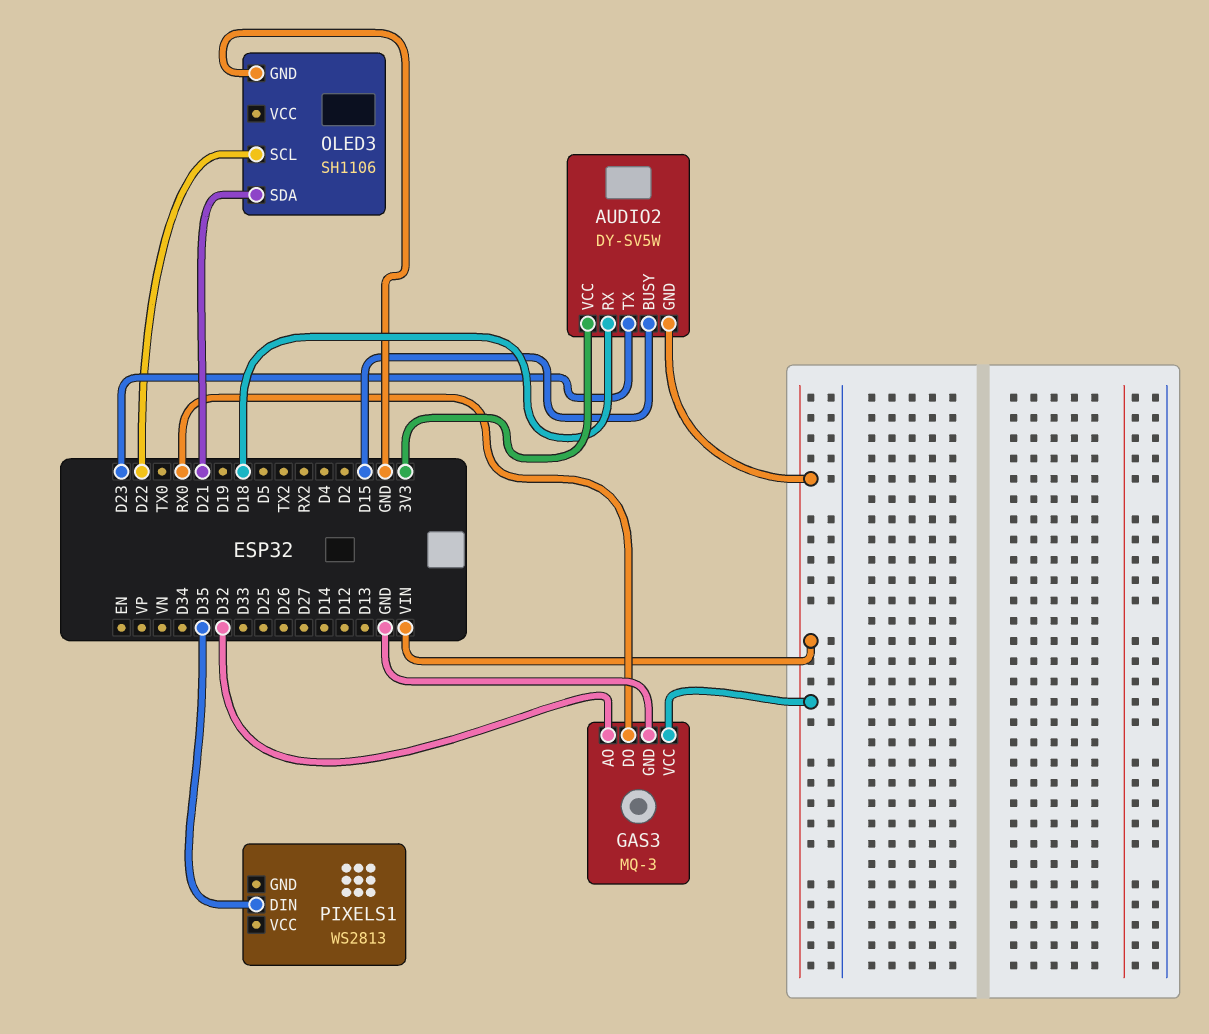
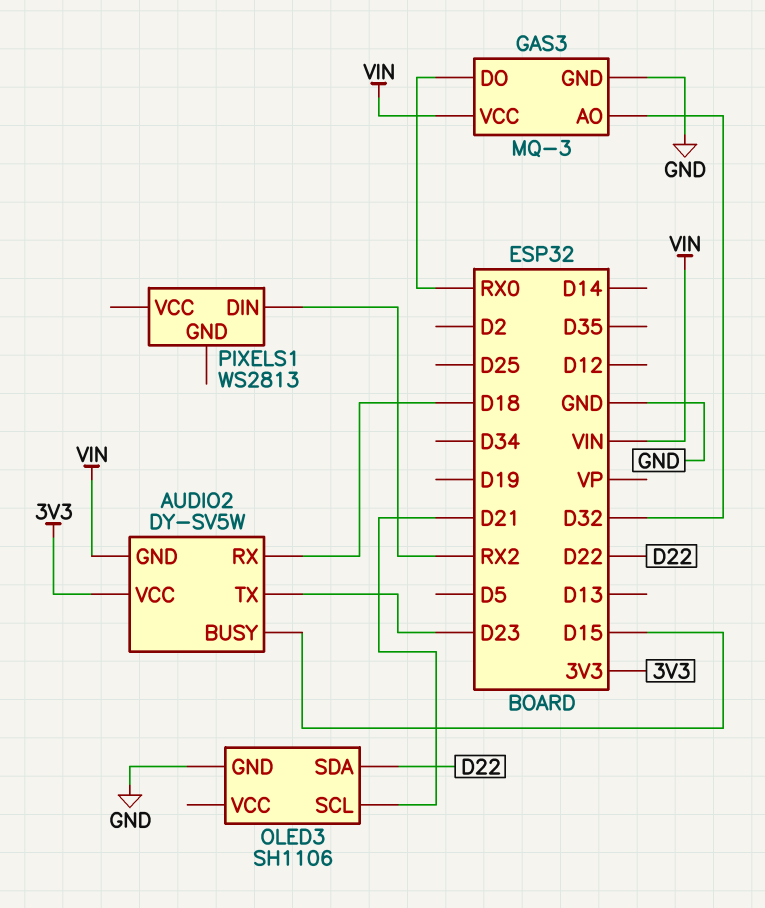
OLED3 pin SCL: D22 -> D21
OLED3 pin SDA: D21 -> D22
PIXELS1 pin DIN: D35 -> RX2

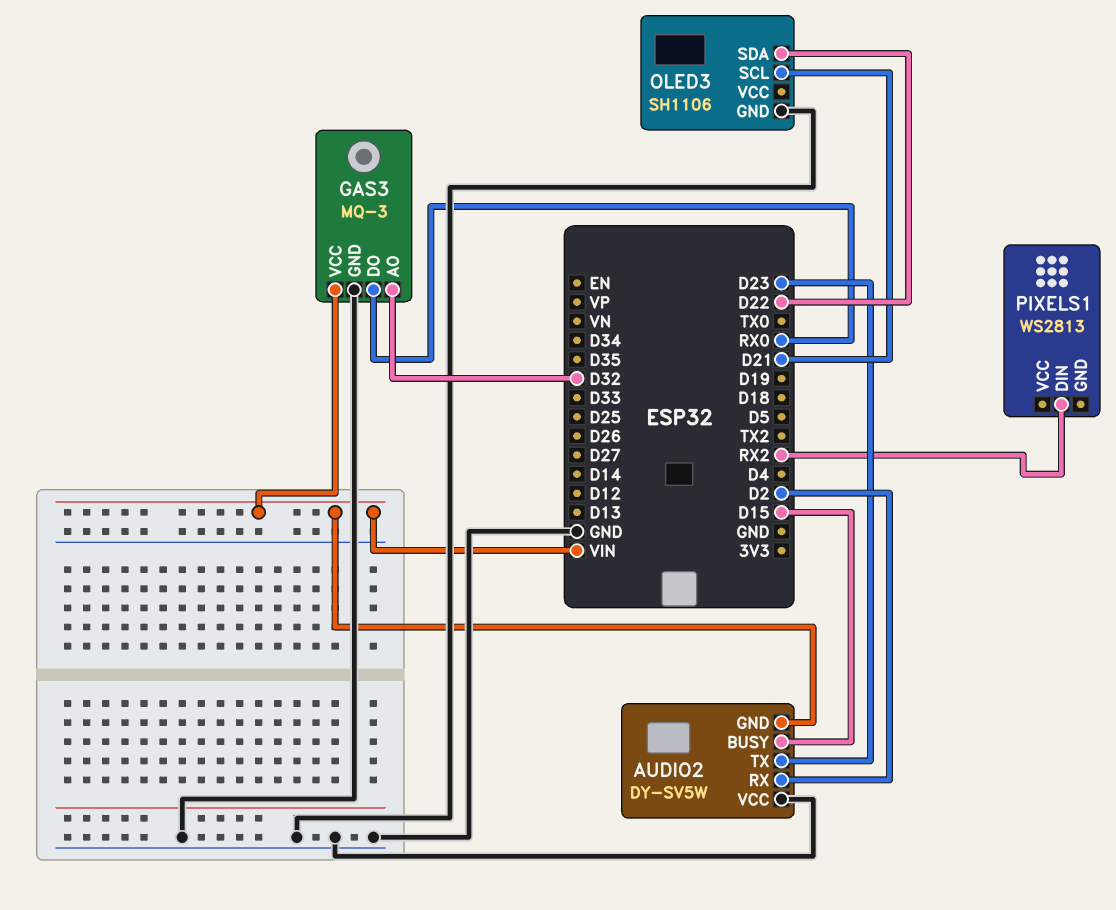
AUDIO2 pin RX: D18 -> D2
AUDIO2 pin VCC: 3V3 -> GND

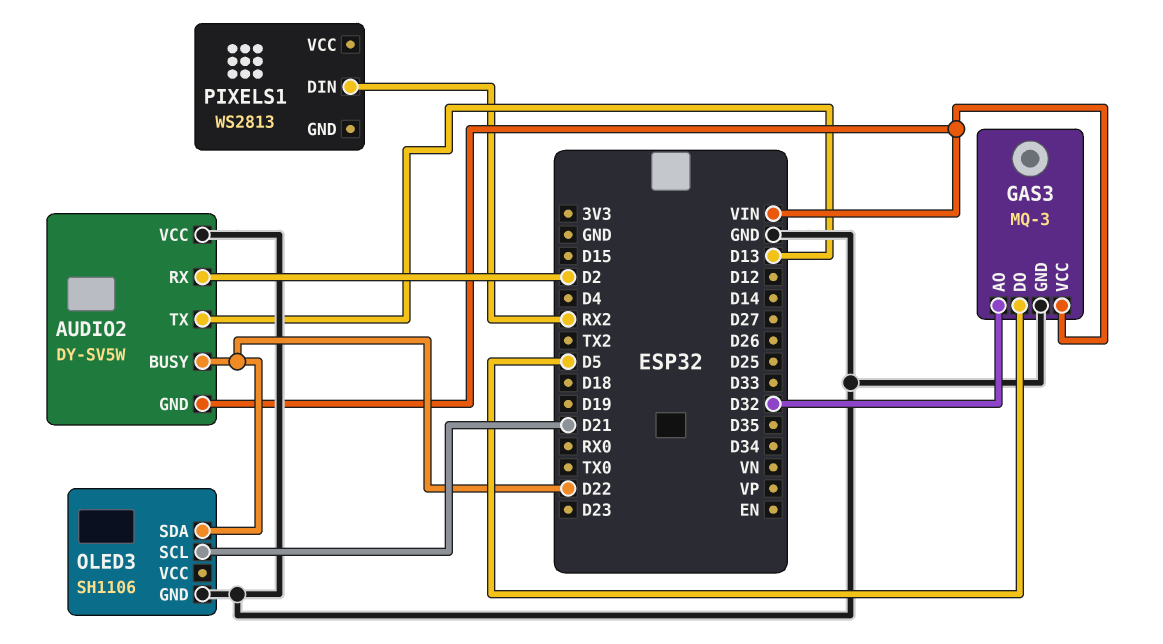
AUDIO2 pin BUSY: D15 -> D22
AUDIO2 pin TX: D23 -> D13
GAS3 pin DO: RX0 -> D5

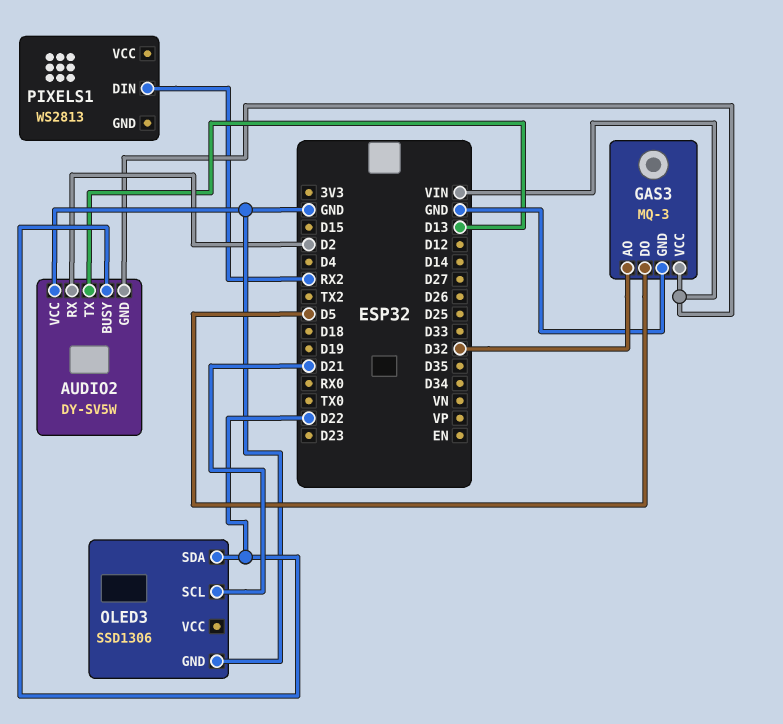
OLED3: SH1106 -> SSD1306

